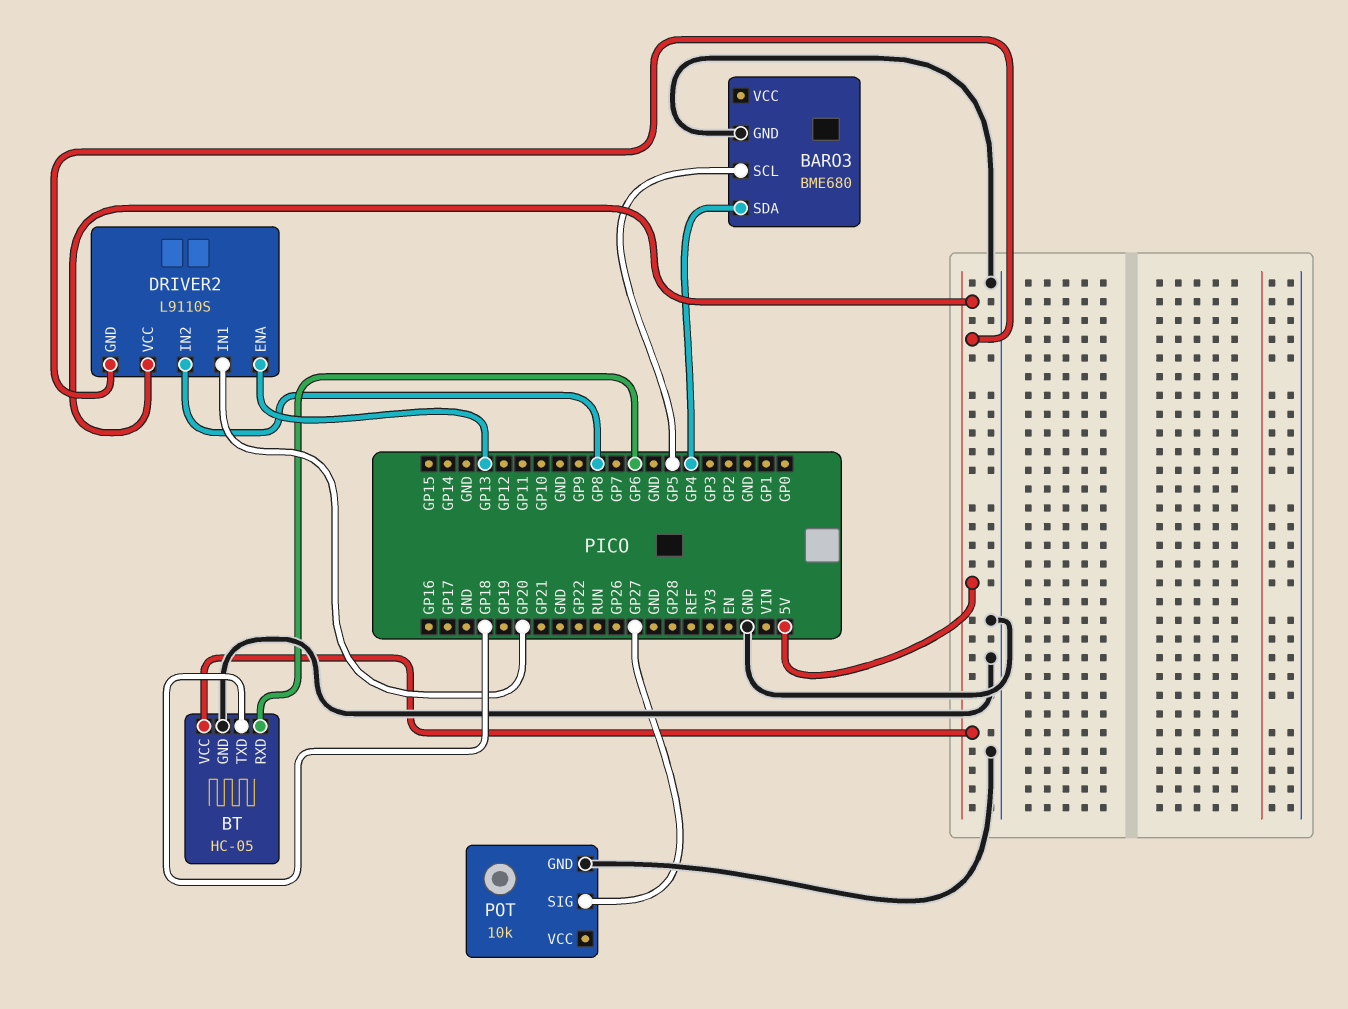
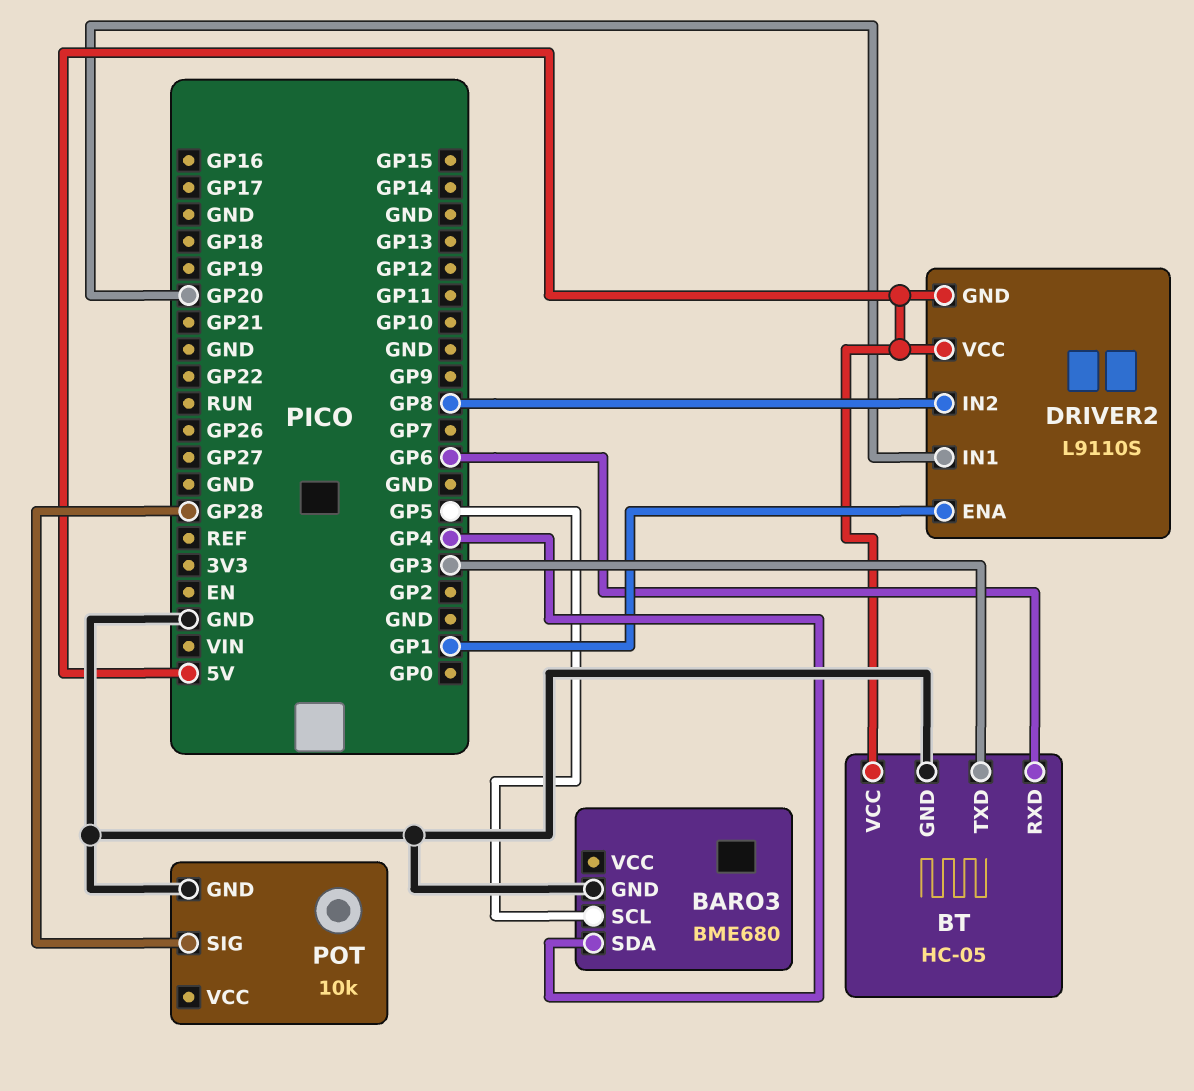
BT pin TXD: GP18 -> GP3
DRIVER2 pin ENA: GP13 -> GP1
POT pin SIG: GP27 -> GP28

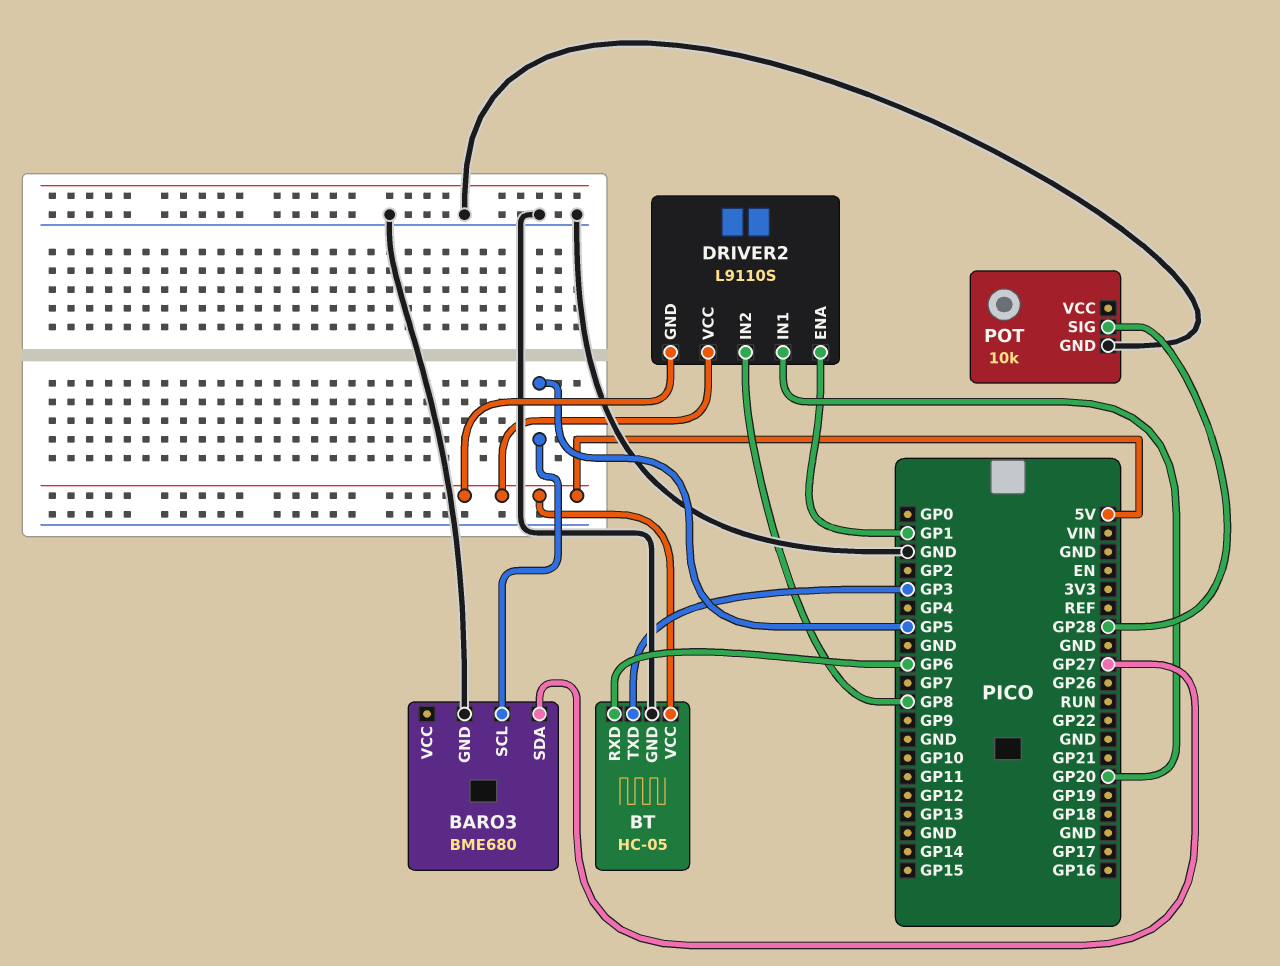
BARO3 pin SDA: GP4 -> GP27

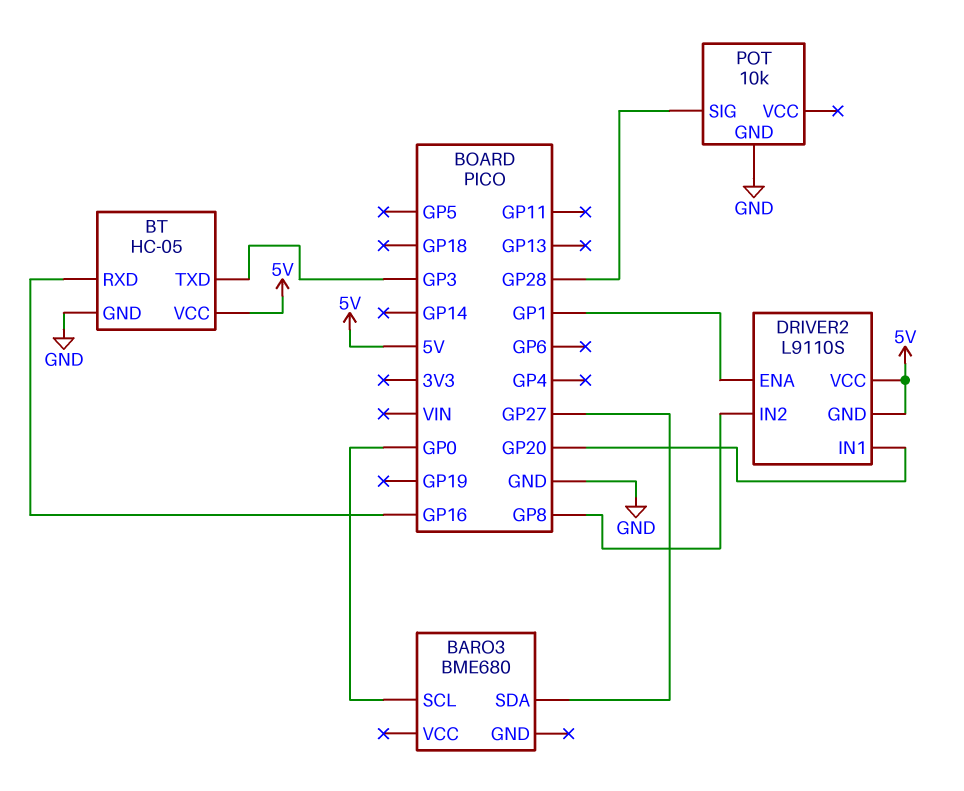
BARO3 pin GND: GND -> none
BARO3 pin SCL: GP5 -> GP0
BT pin RXD: GP6 -> GP16

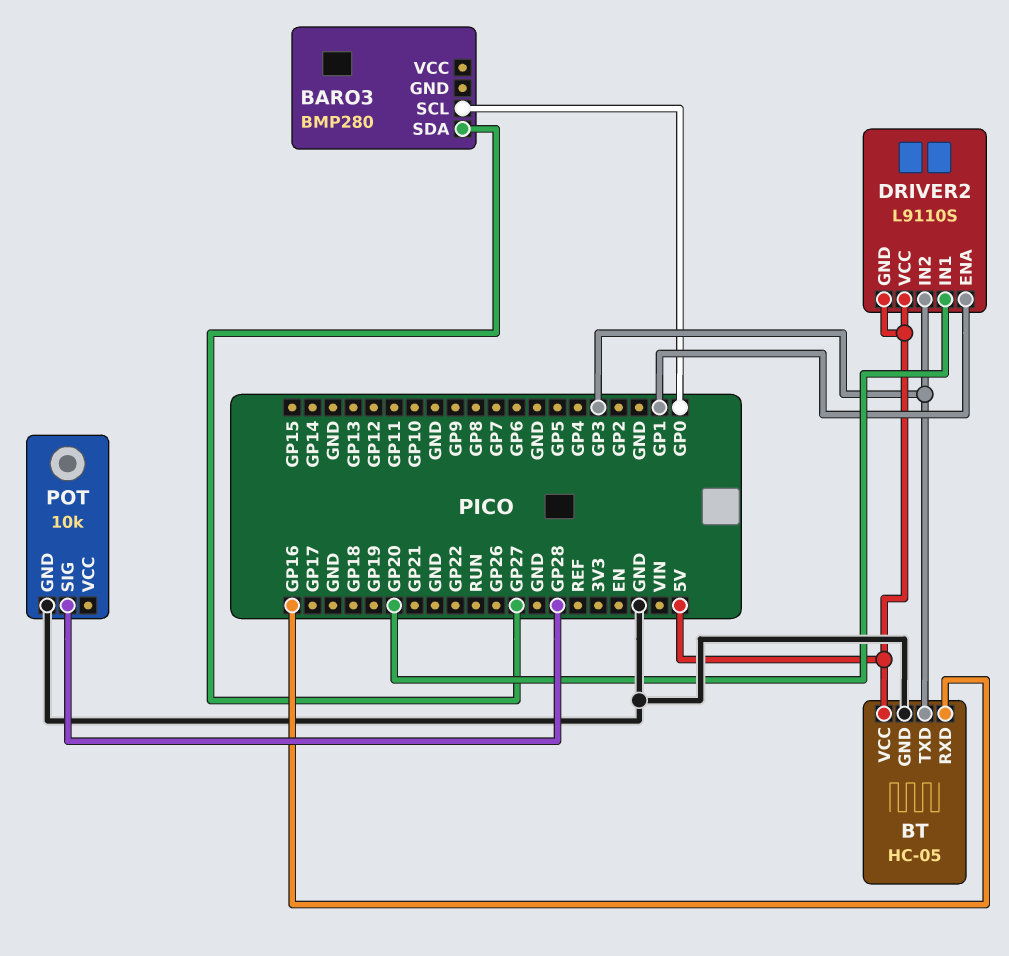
BARO3: BME680 -> BMP280
DRIVER2 pin IN2: GP8 -> GP3

